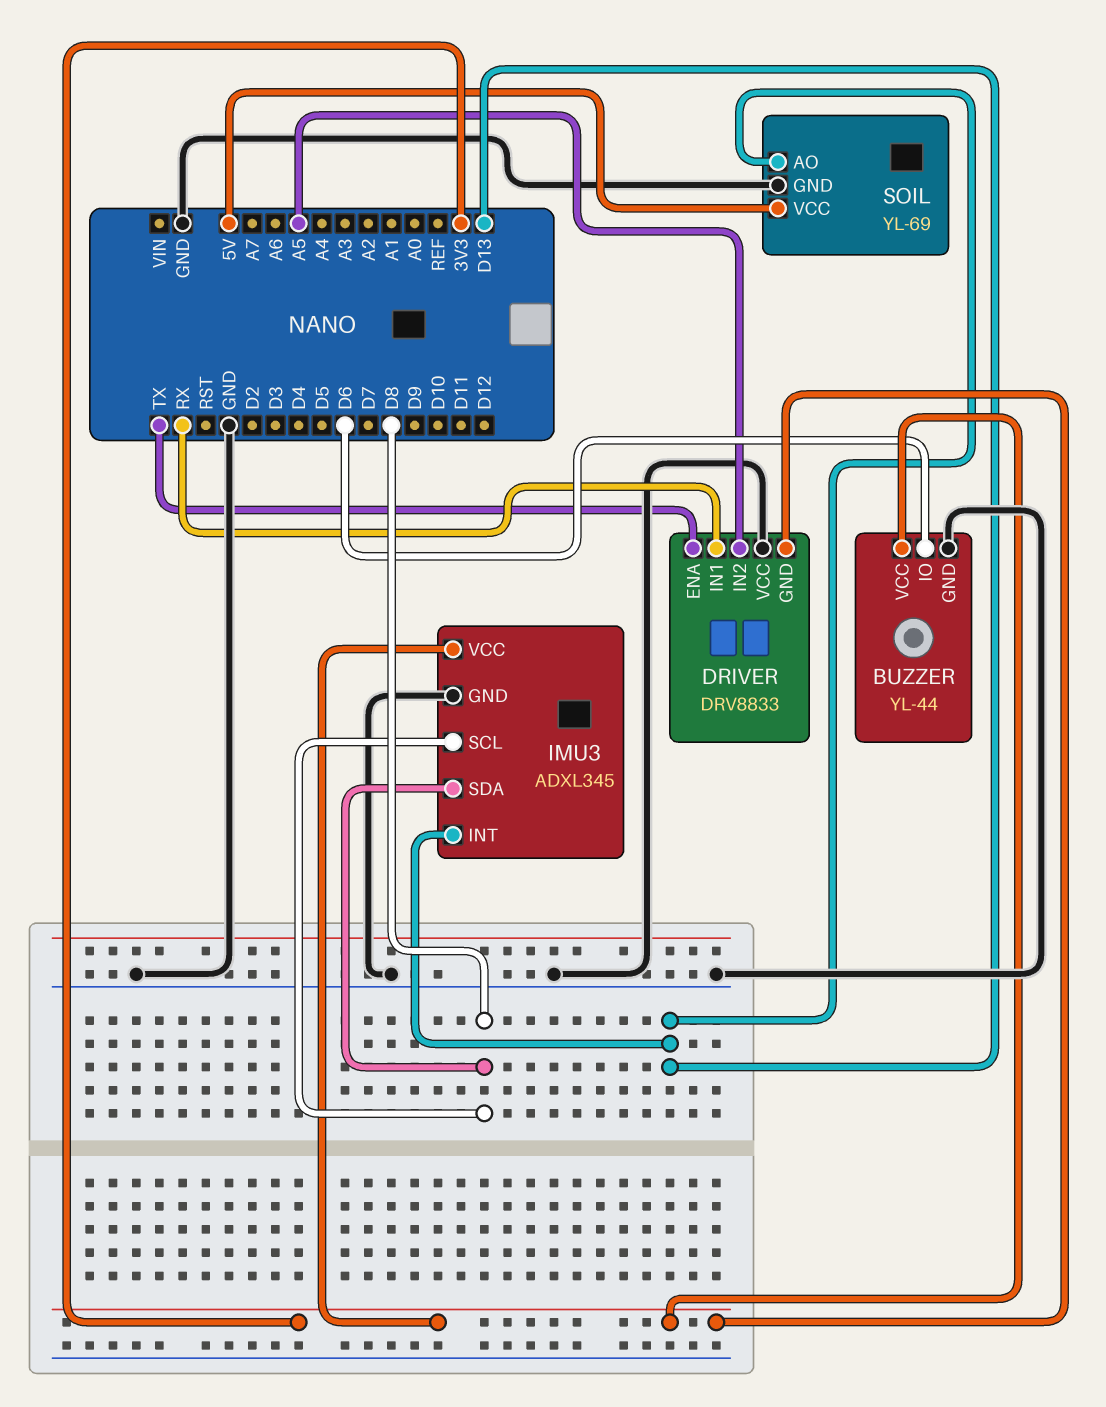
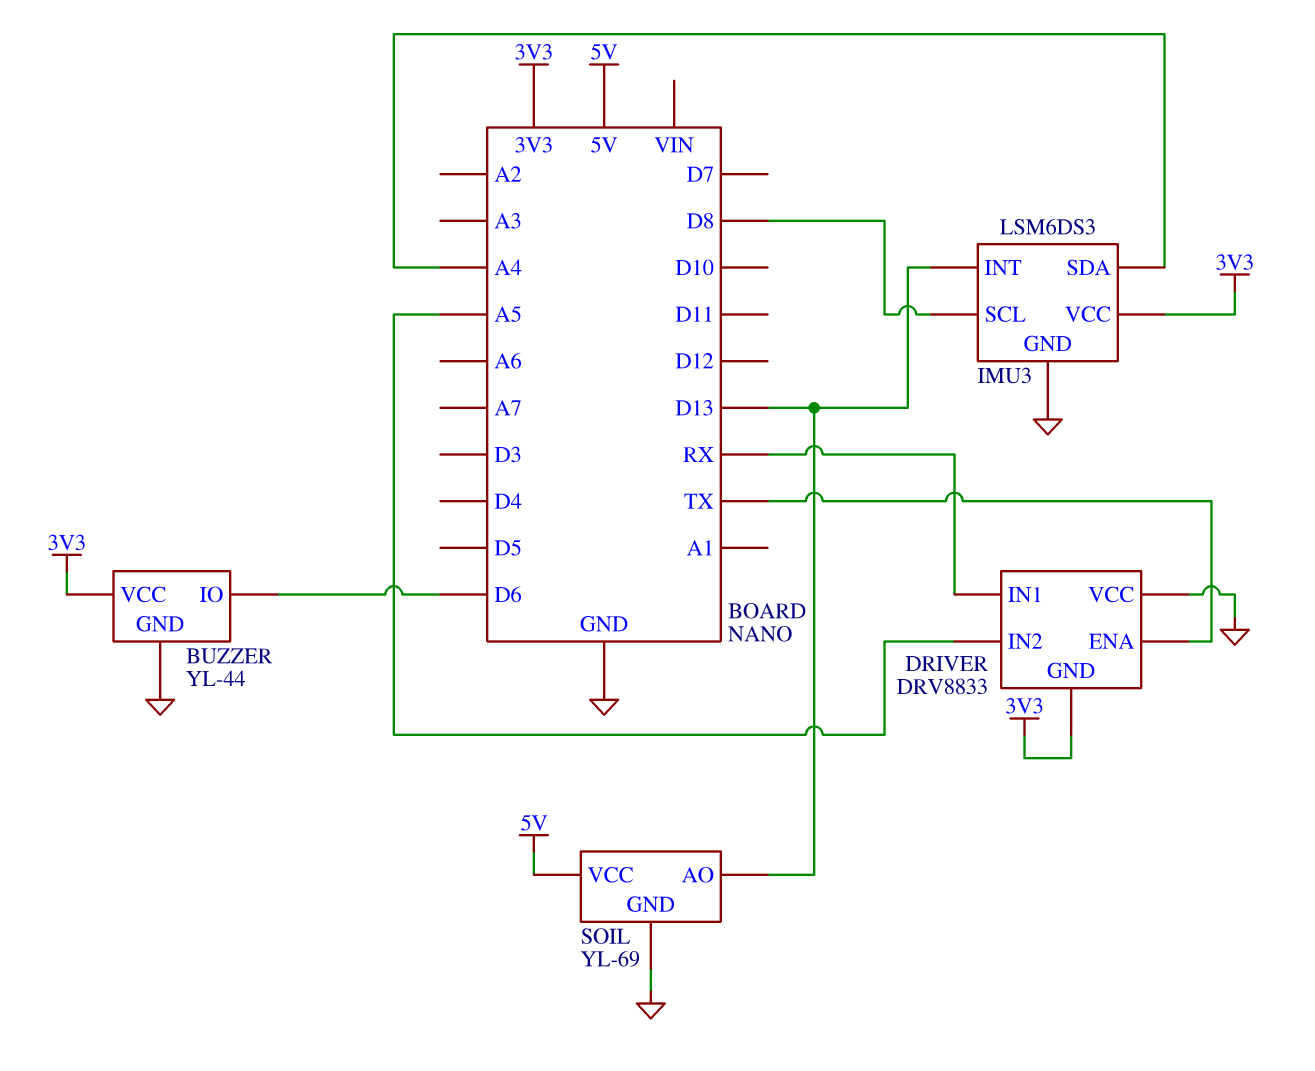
IMU3: ADXL345 -> LSM6DS3
IMU3 pin SDA: D8 -> A4

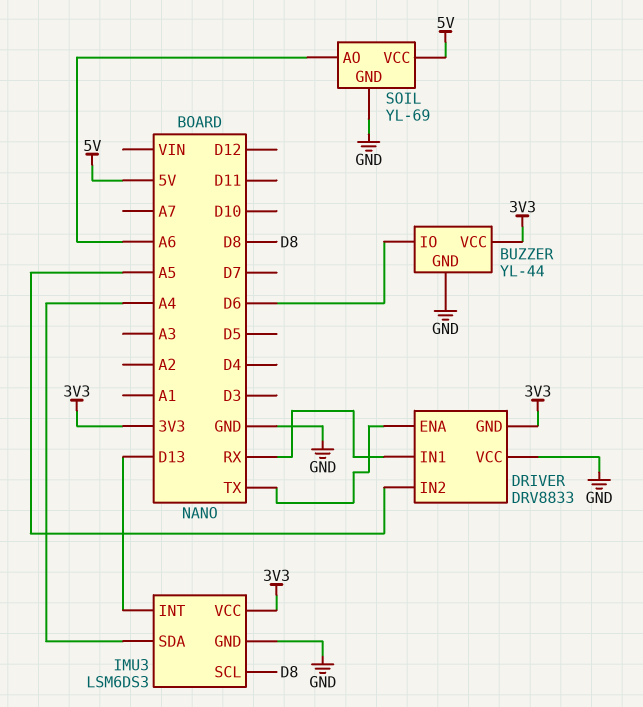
SOIL pin AO: D13 -> A6

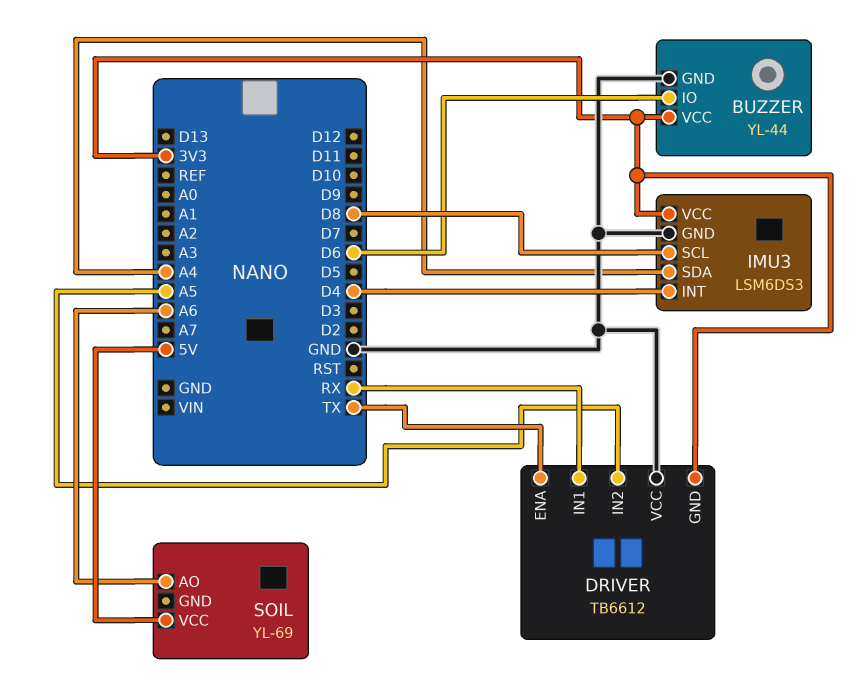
DRIVER: DRV8833 -> TB6612
IMU3 pin INT: D13 -> D4
SOIL pin GND: GND -> none

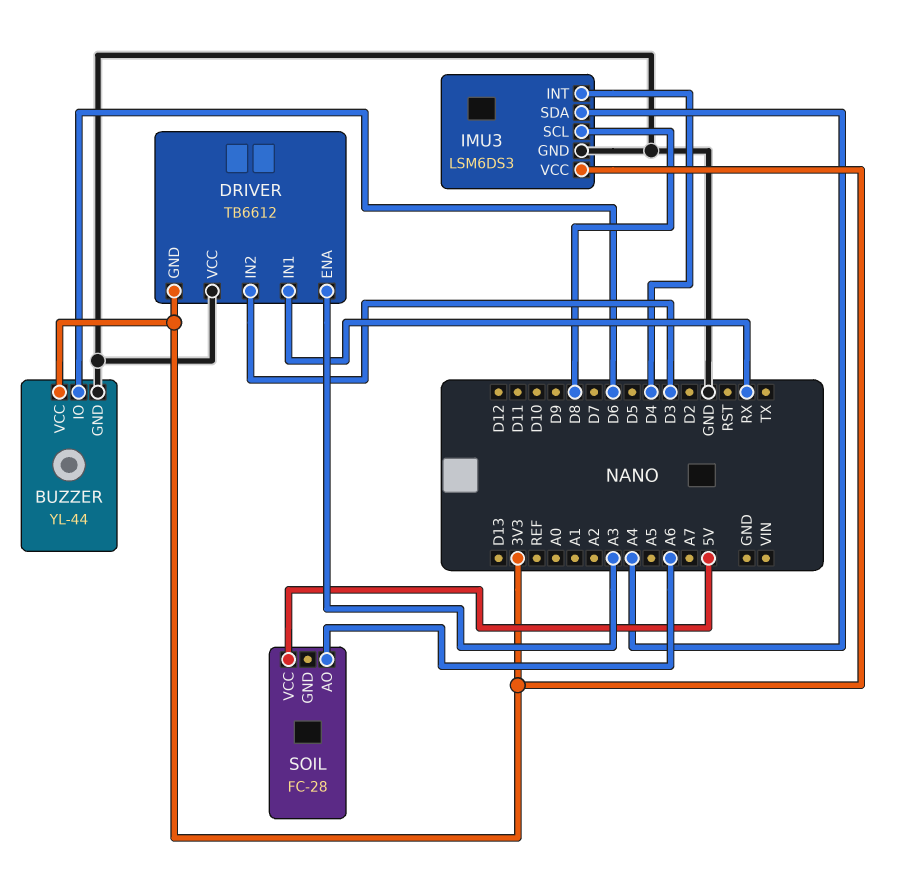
DRIVER pin ENA: TX -> A3
DRIVER pin IN2: A5 -> D3
SOIL: YL-69 -> FC-28

